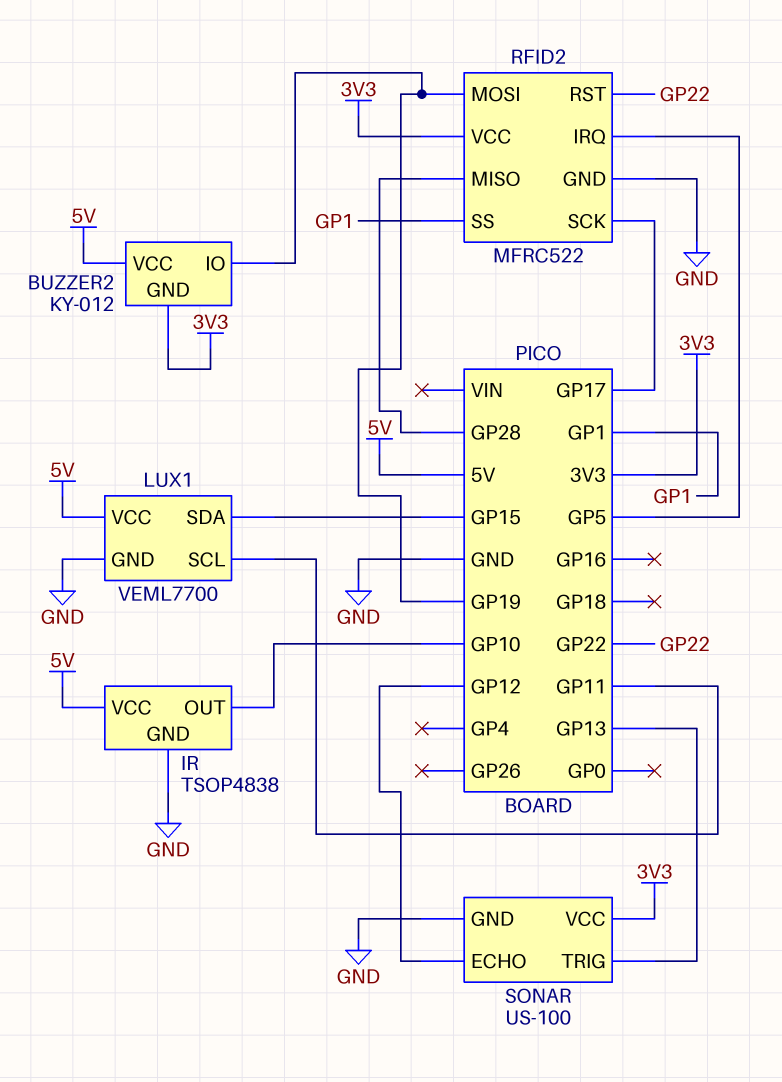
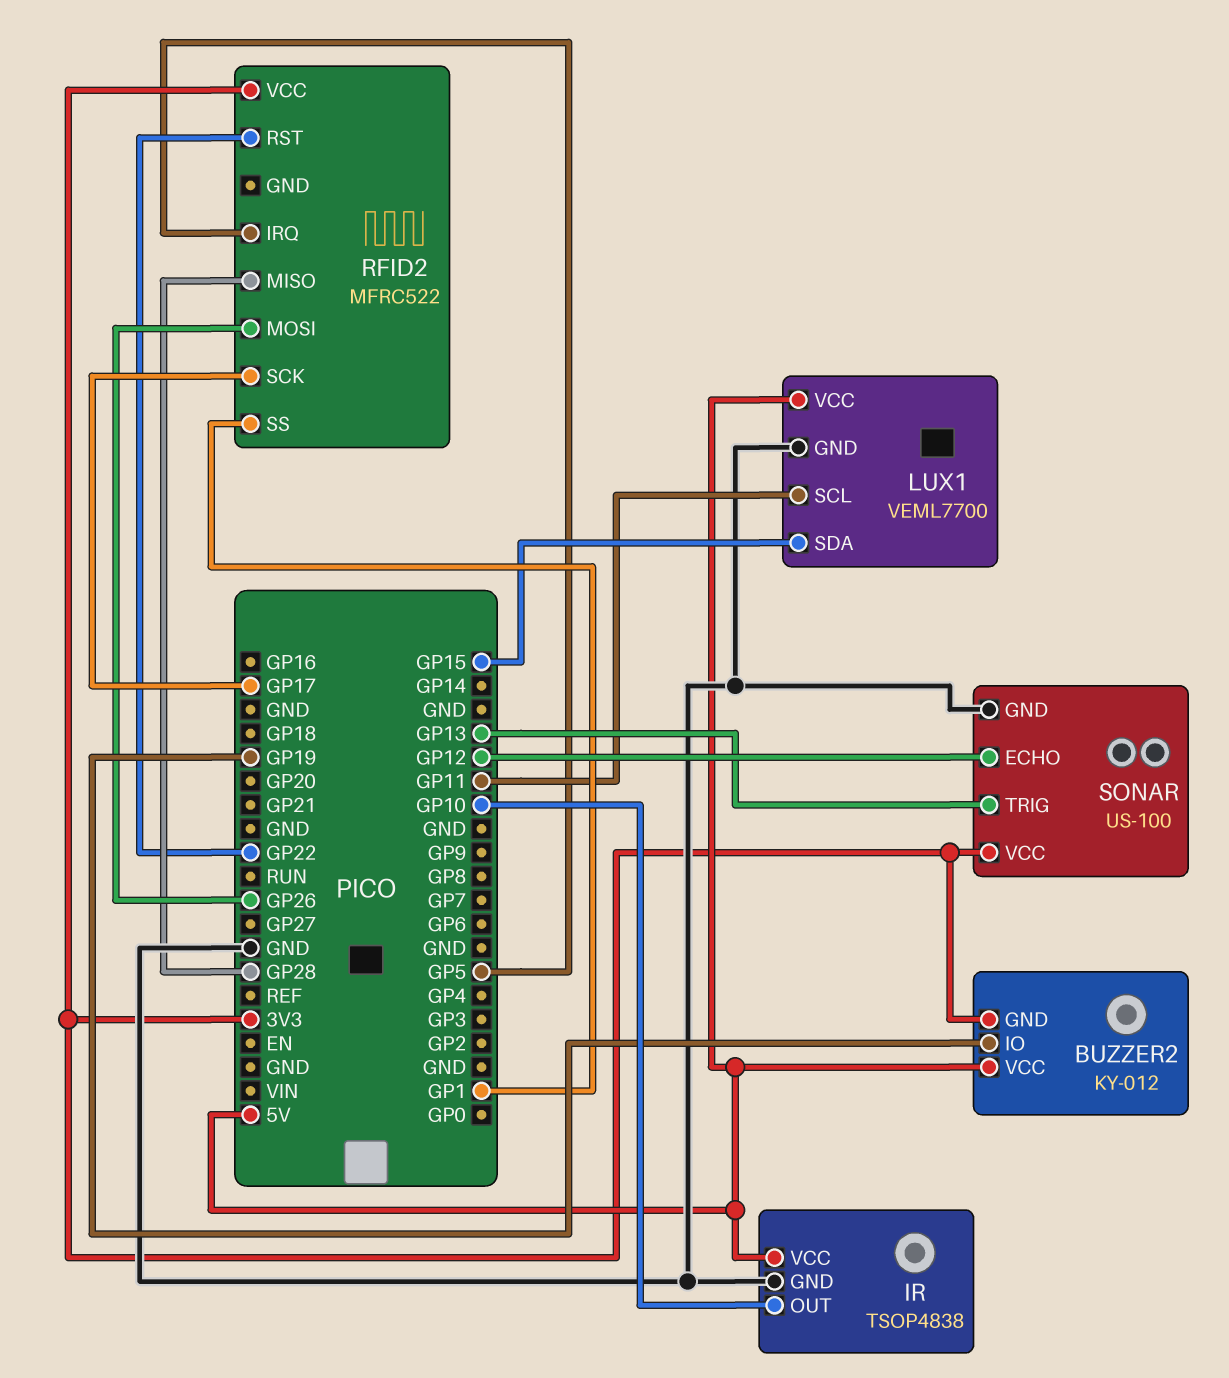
RFID2 pin GND: GND -> none
RFID2 pin MOSI: GP19 -> GP26

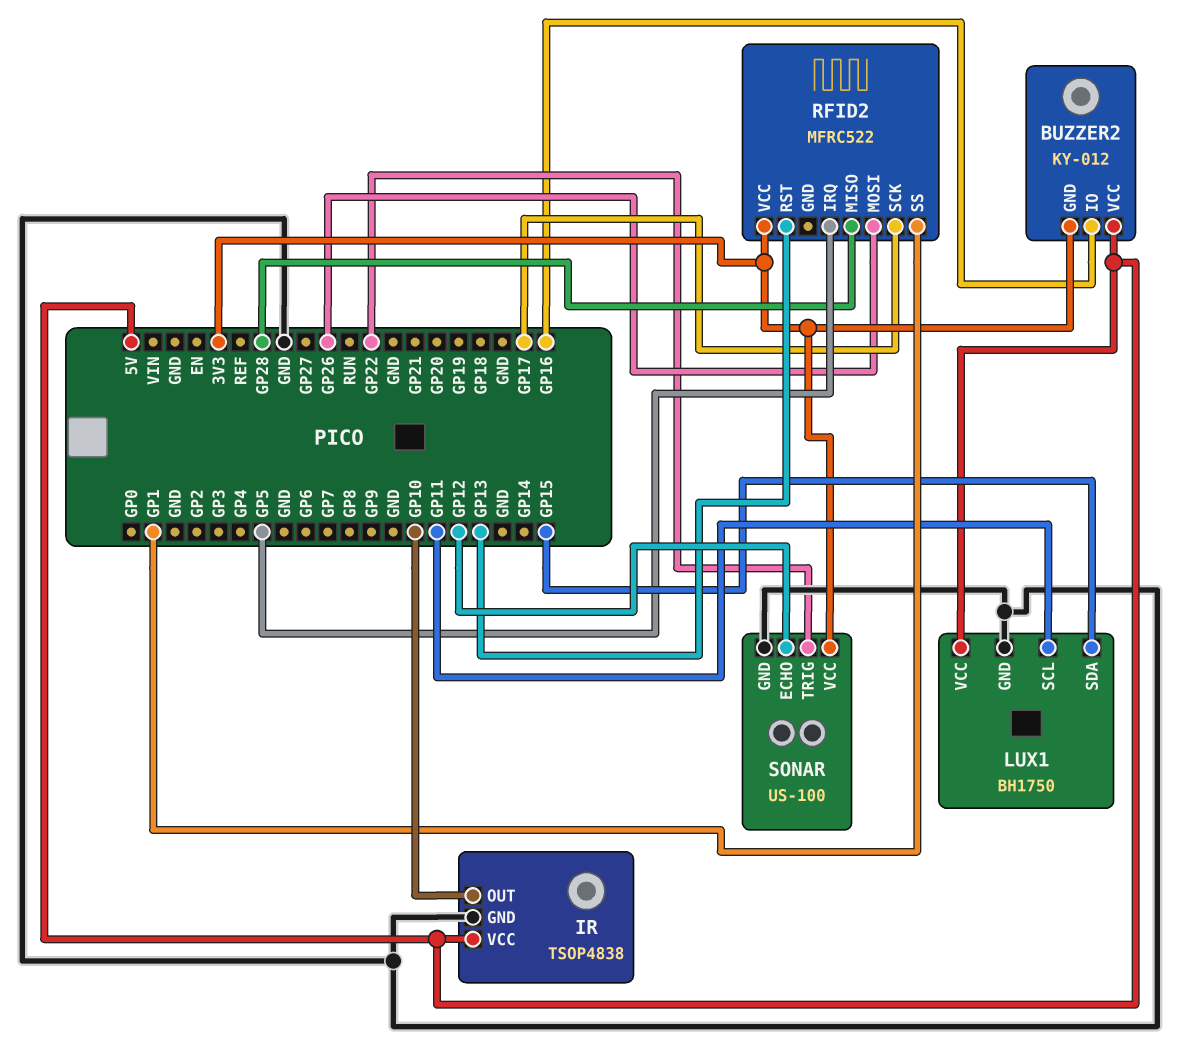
BUZZER2 pin IO: GP19 -> GP16
LUX1: VEML7700 -> BH1750
RFID2 pin RST: GP22 -> GP13
SONAR pin TRIG: GP13 -> GP22

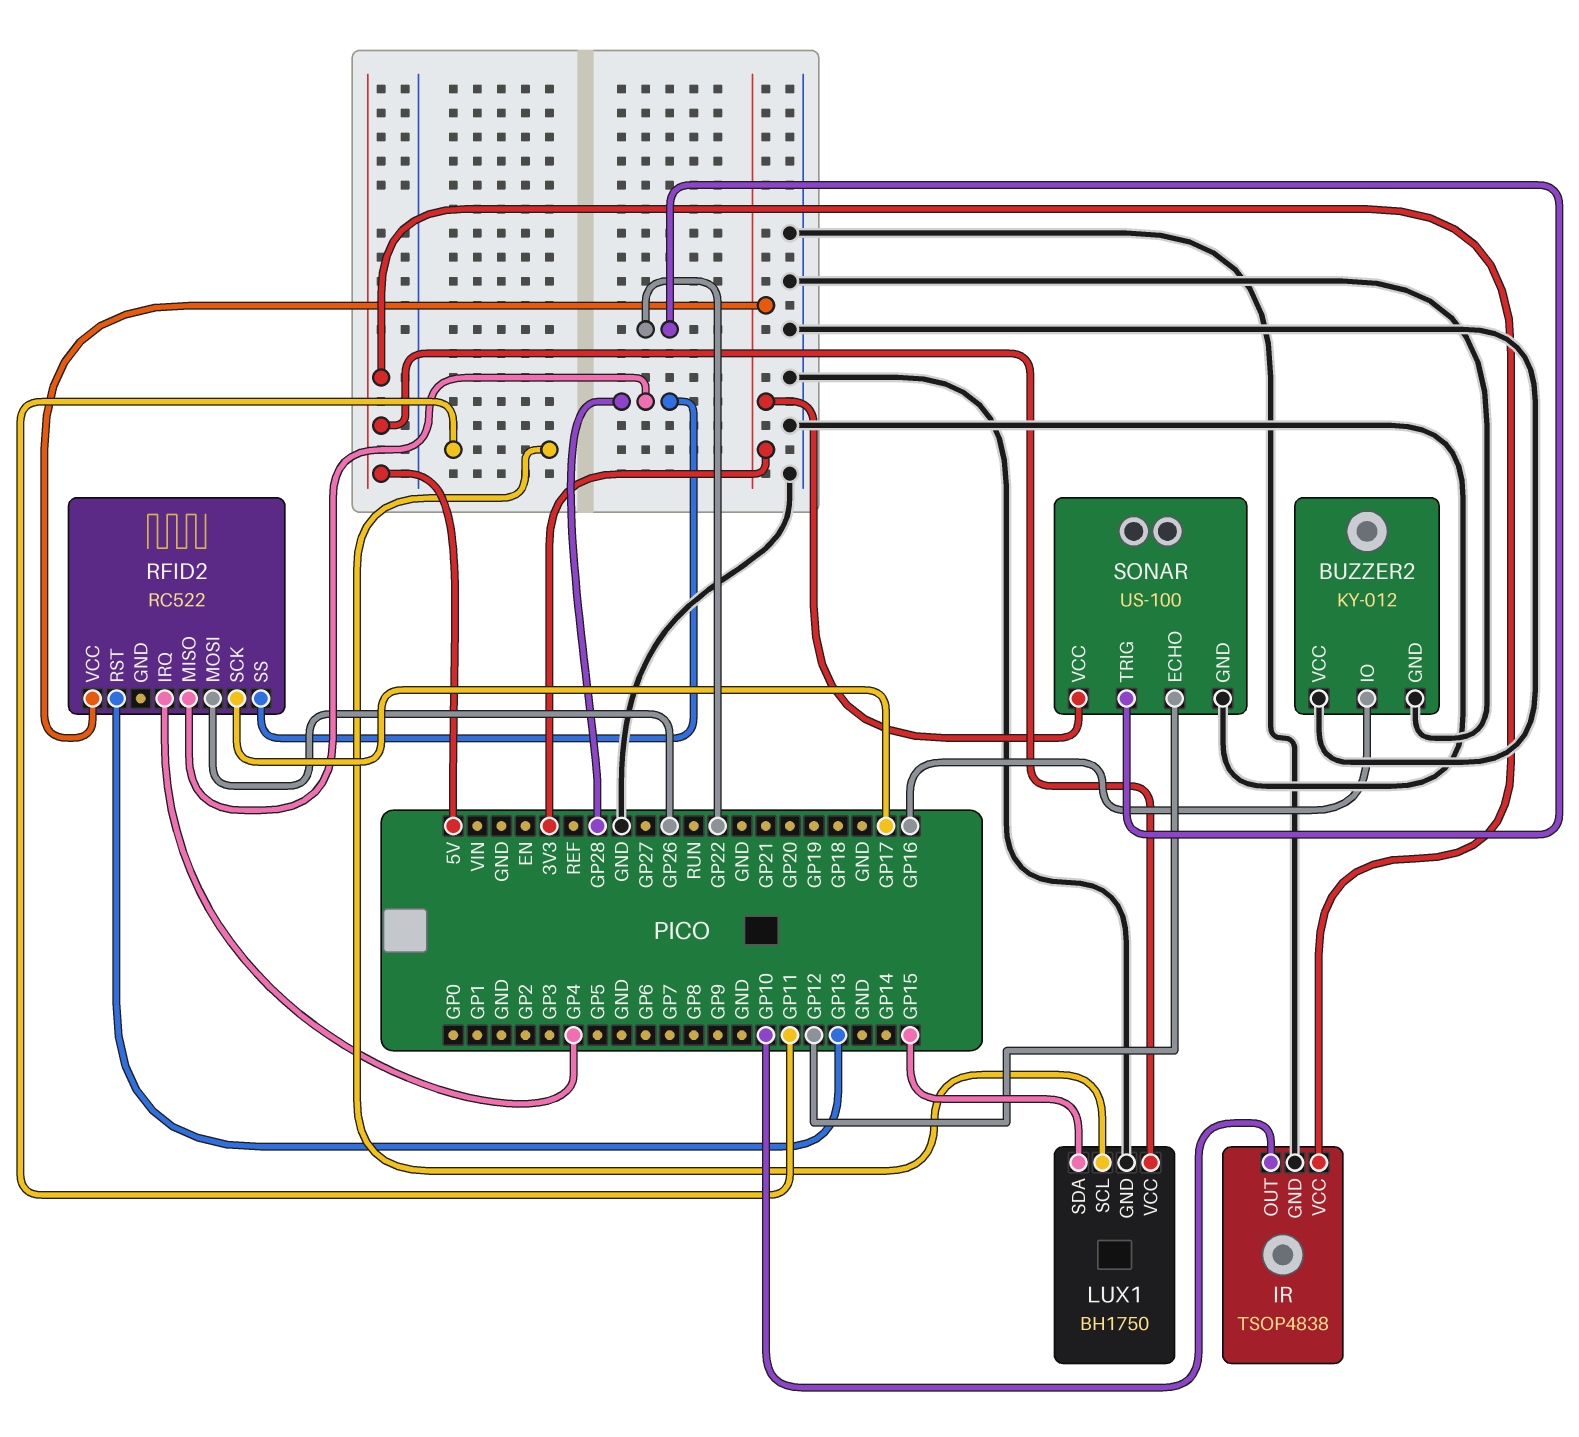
BUZZER2 pin GND: 3V3 -> GND
BUZZER2 pin VCC: 5V -> GND
RFID2: MFRC522 -> RC522
RFID2 pin IRQ: GP5 -> GP4
RFID2 pin SS: GP1 -> GP28

